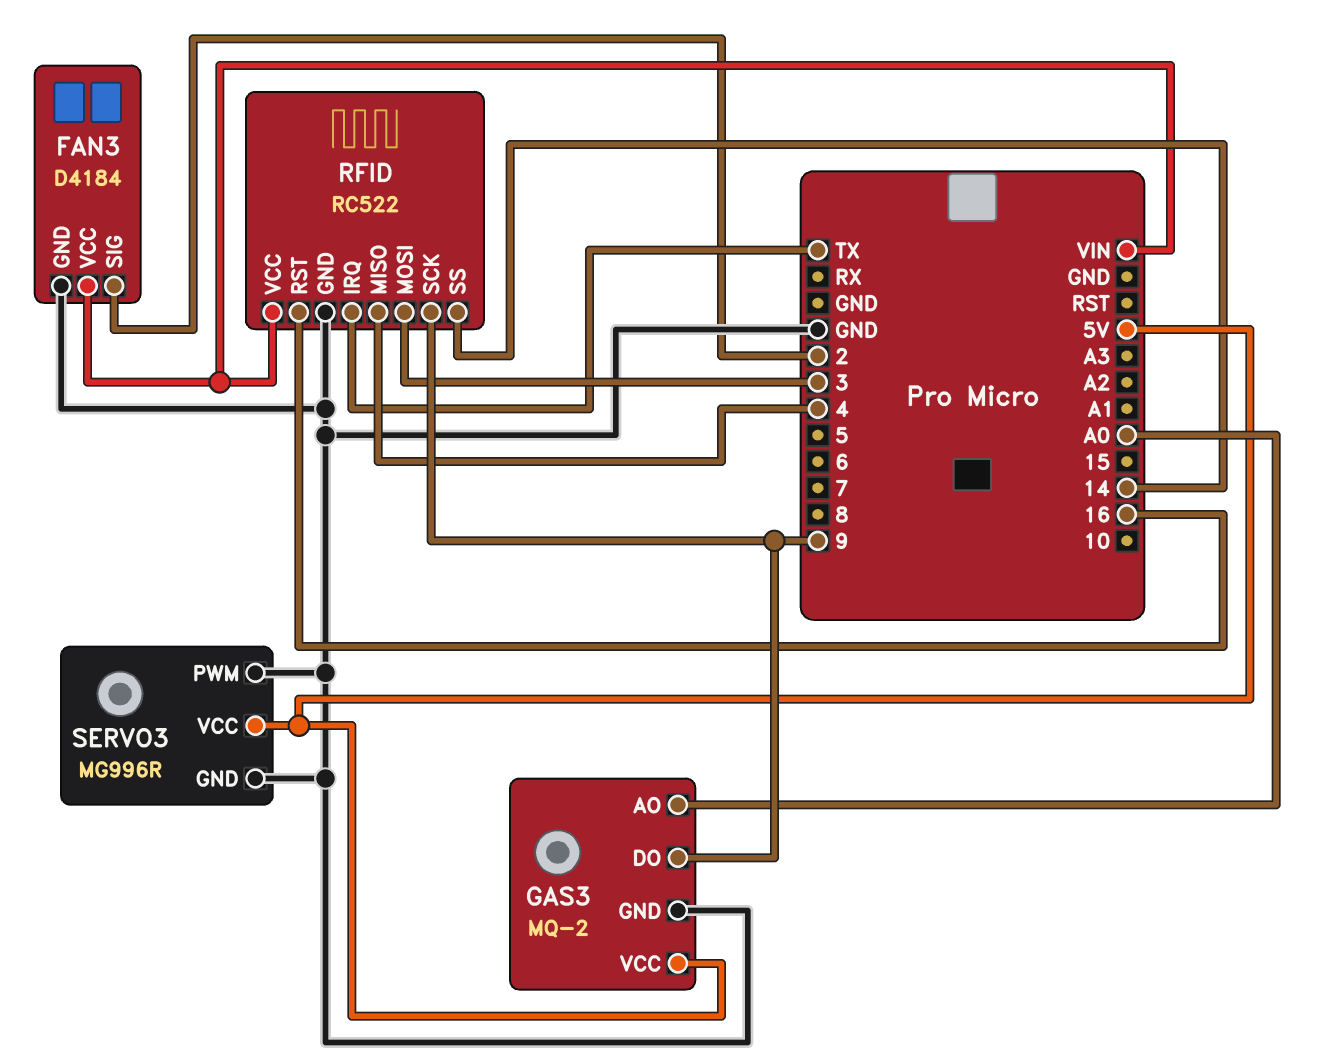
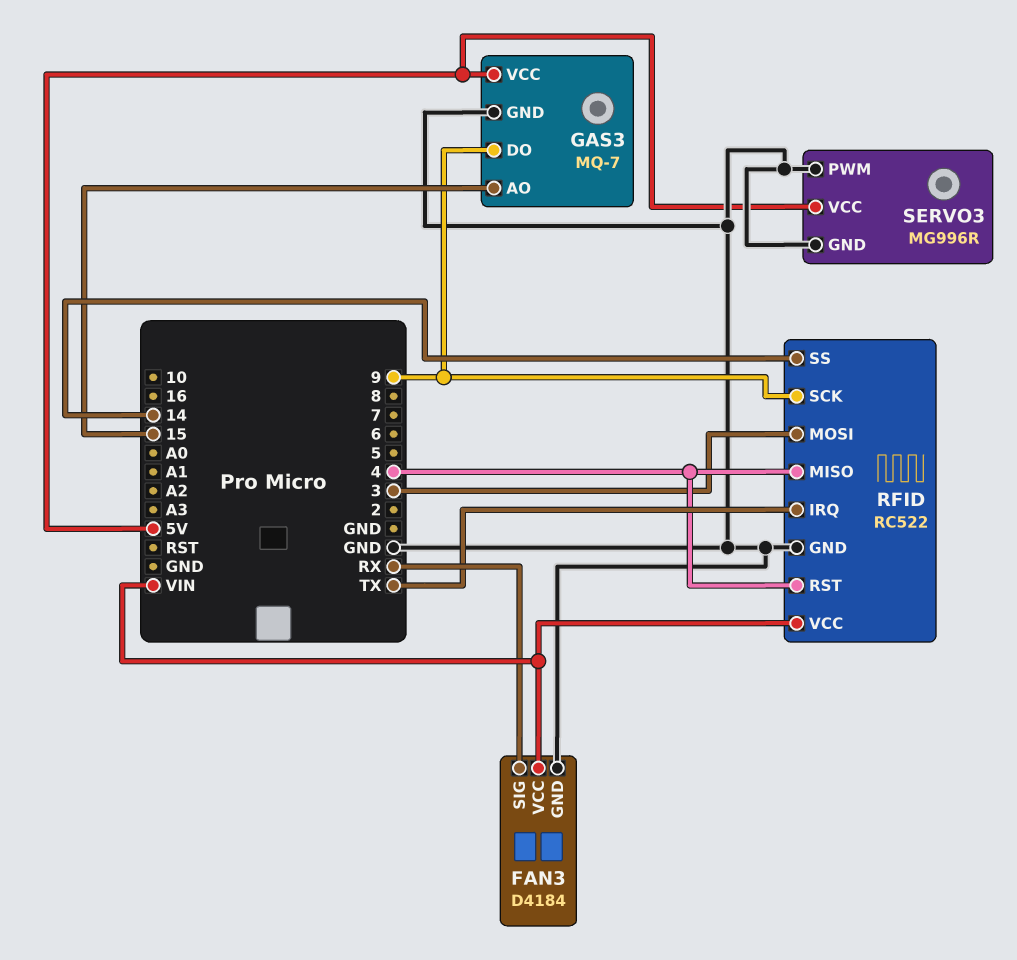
FAN3 pin SIG: 2 -> RX
GAS3: MQ-2 -> MQ-7
GAS3 pin AO: A0 -> 15
RFID pin RST: 16 -> 4

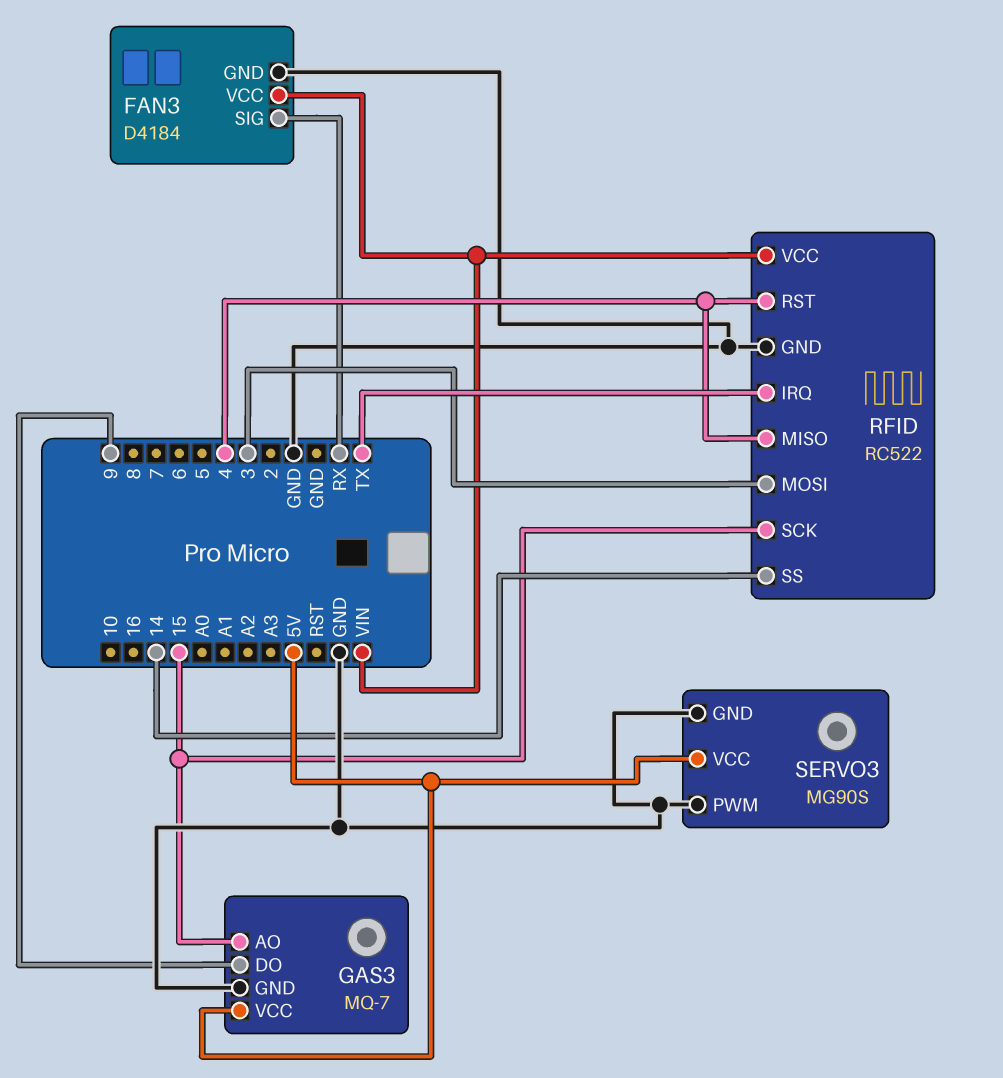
RFID pin SCK: 9 -> 15
SERVO3: MG996R -> MG90S

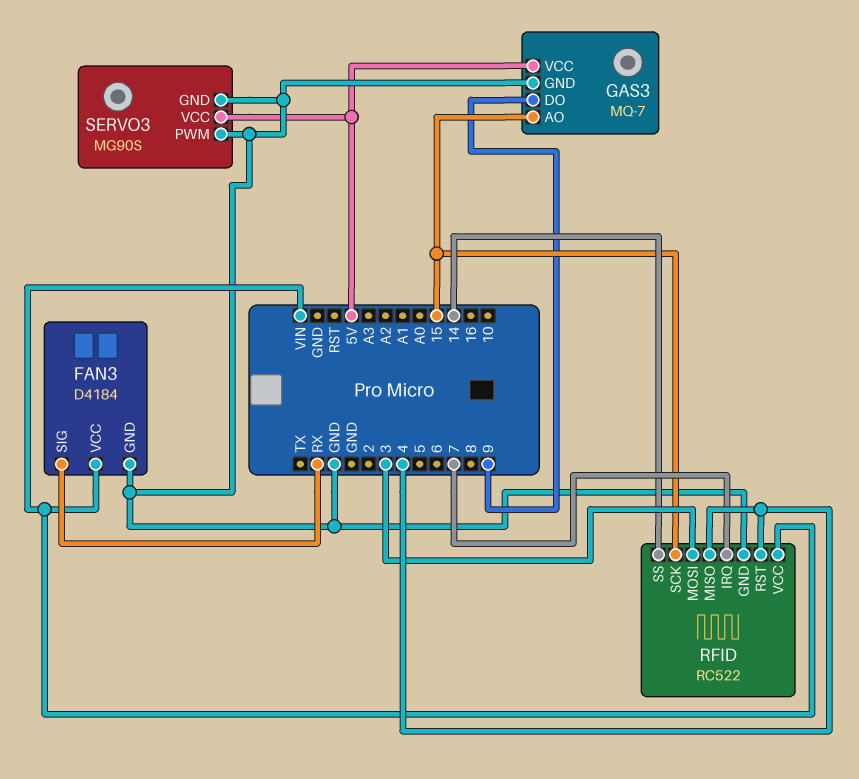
RFID pin IRQ: TX -> 7

